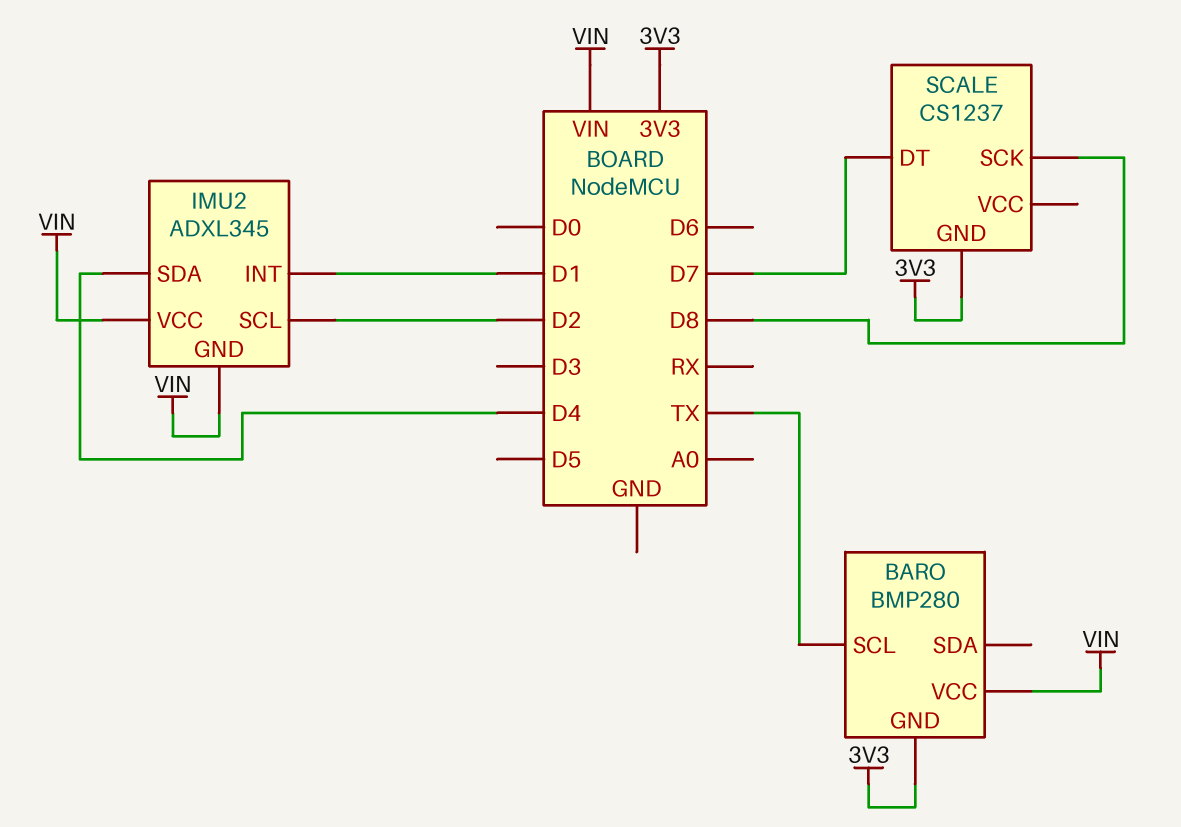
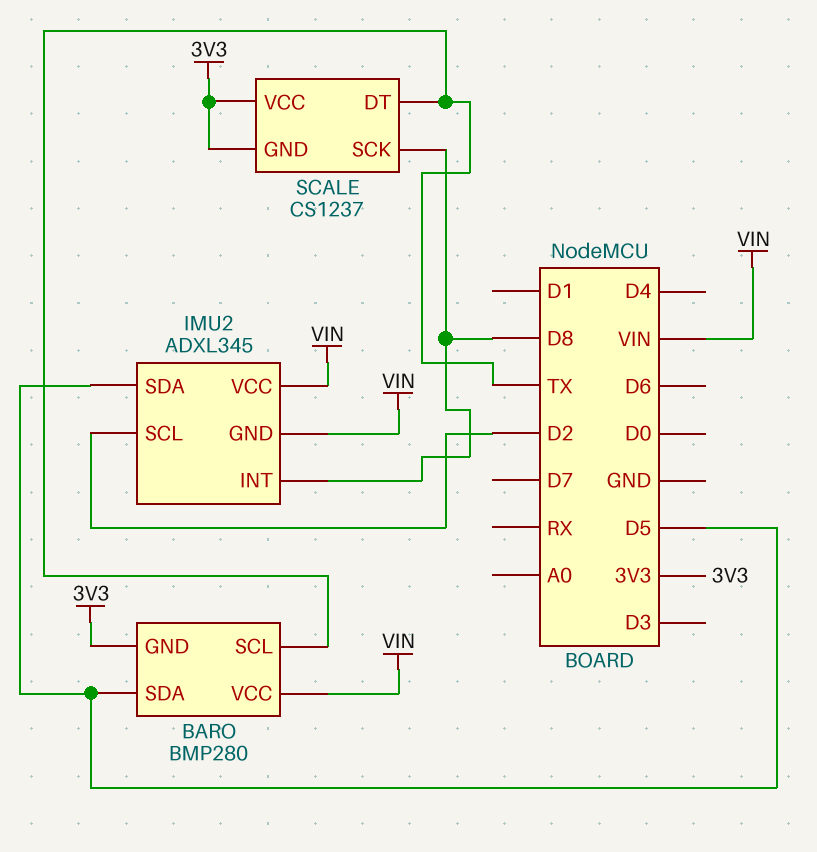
BARO pin SDA: none -> D5
IMU2 pin INT: D1 -> D8
IMU2 pin SDA: D4 -> D5
SCALE pin DT: D7 -> TX
SCALE pin VCC: none -> 3V3

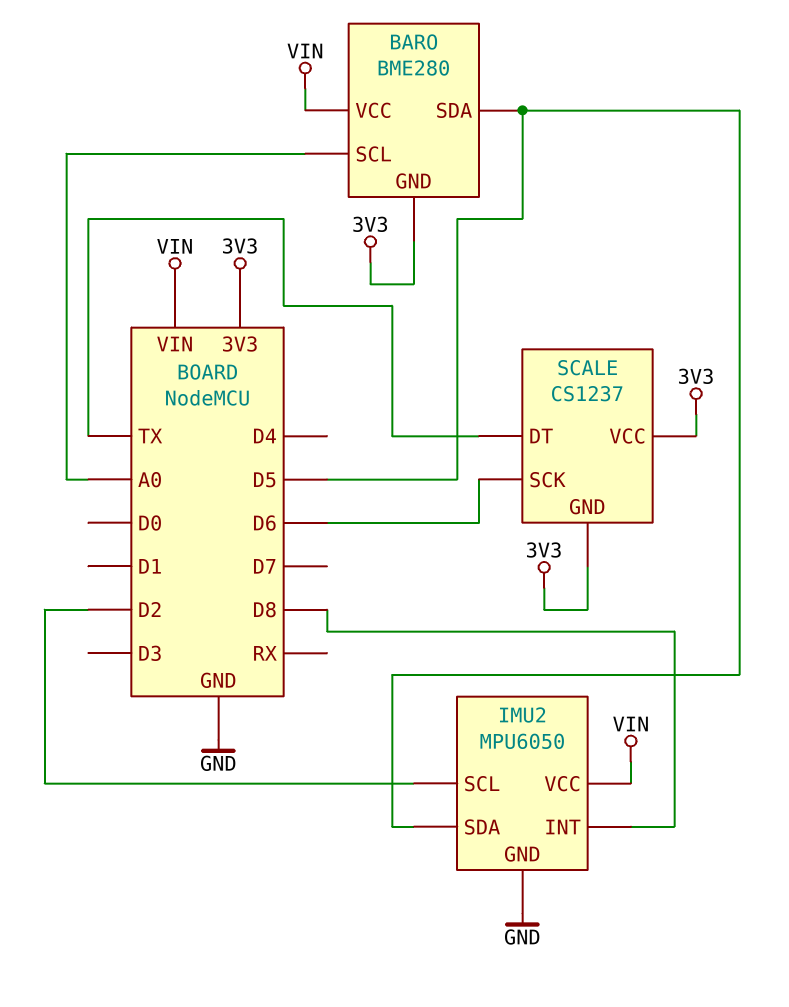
BARO: BMP280 -> BME280
BARO pin SCL: TX -> A0
IMU2: ADXL345 -> MPU6050
IMU2 pin GND: VIN -> GND
SCALE pin SCK: D8 -> D6

